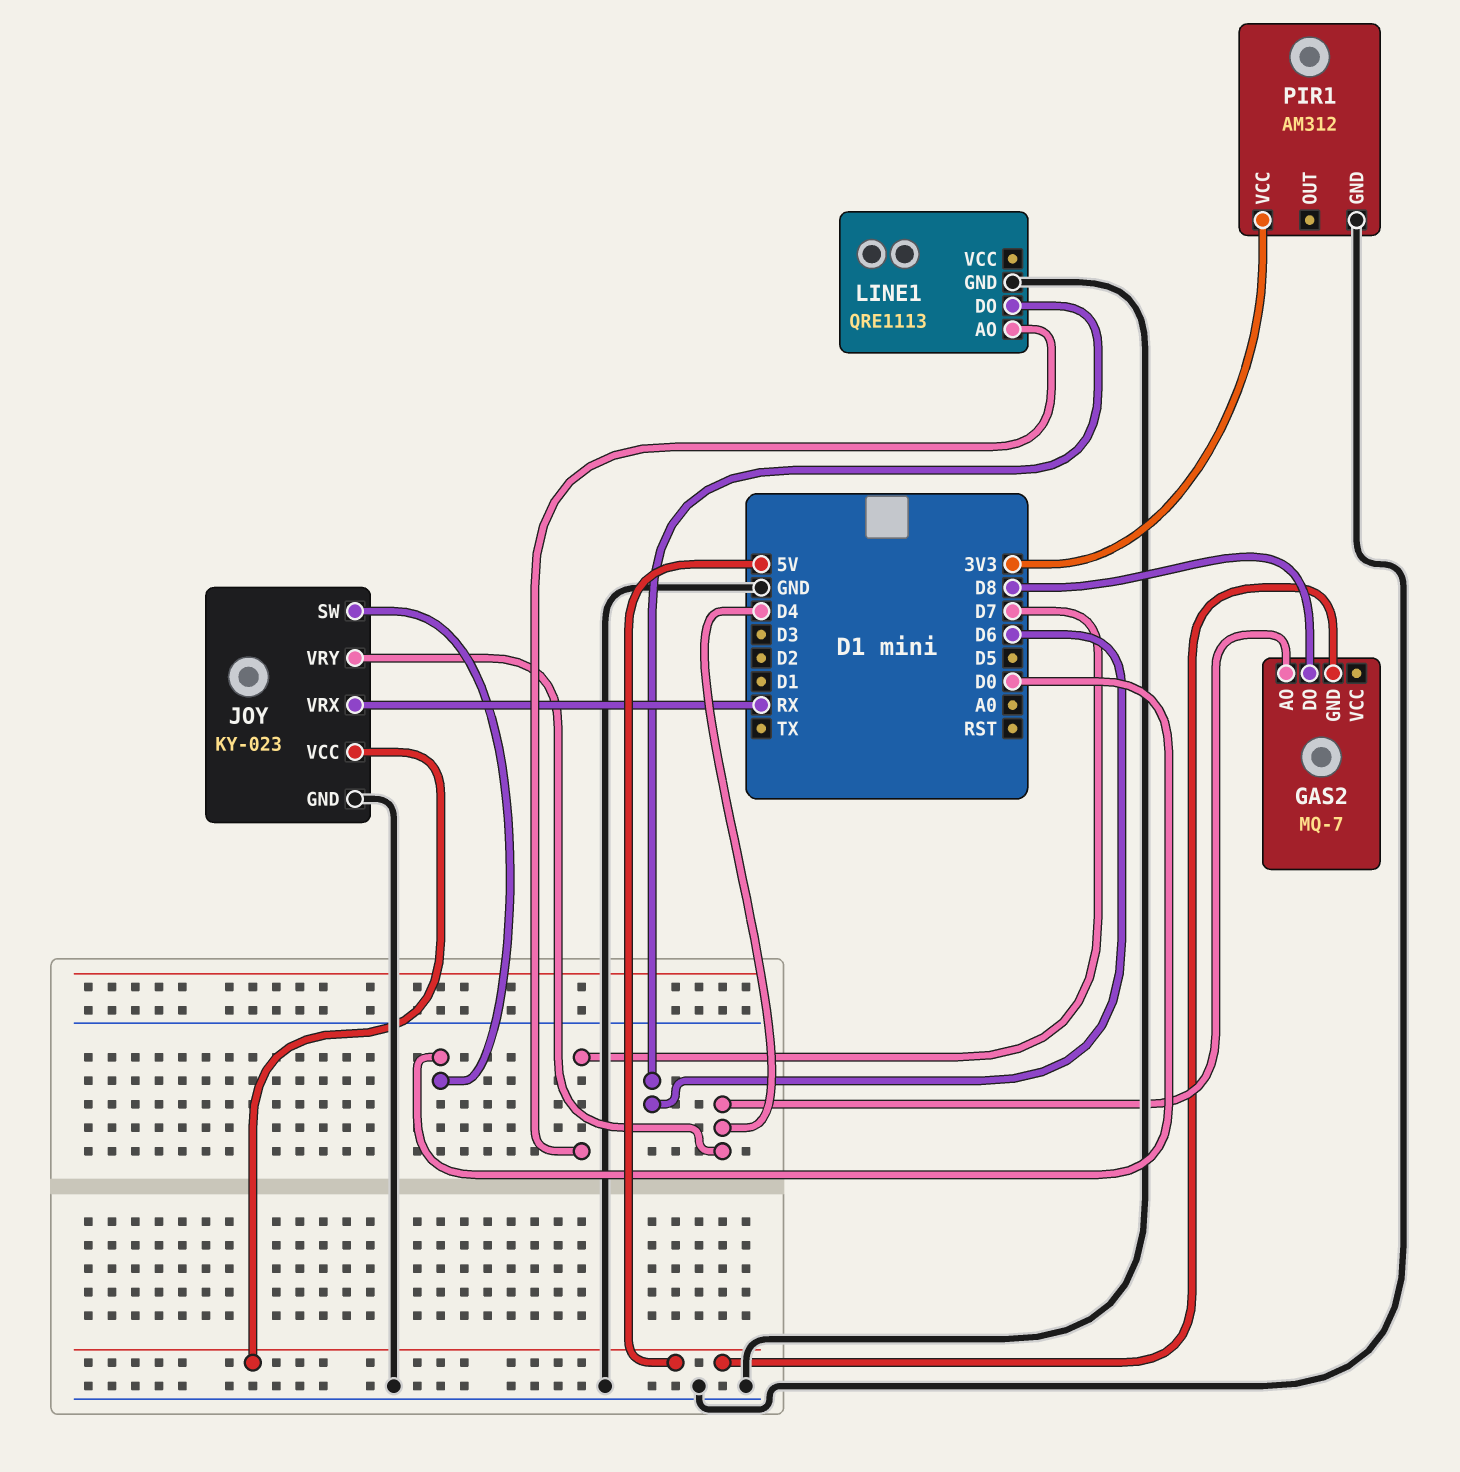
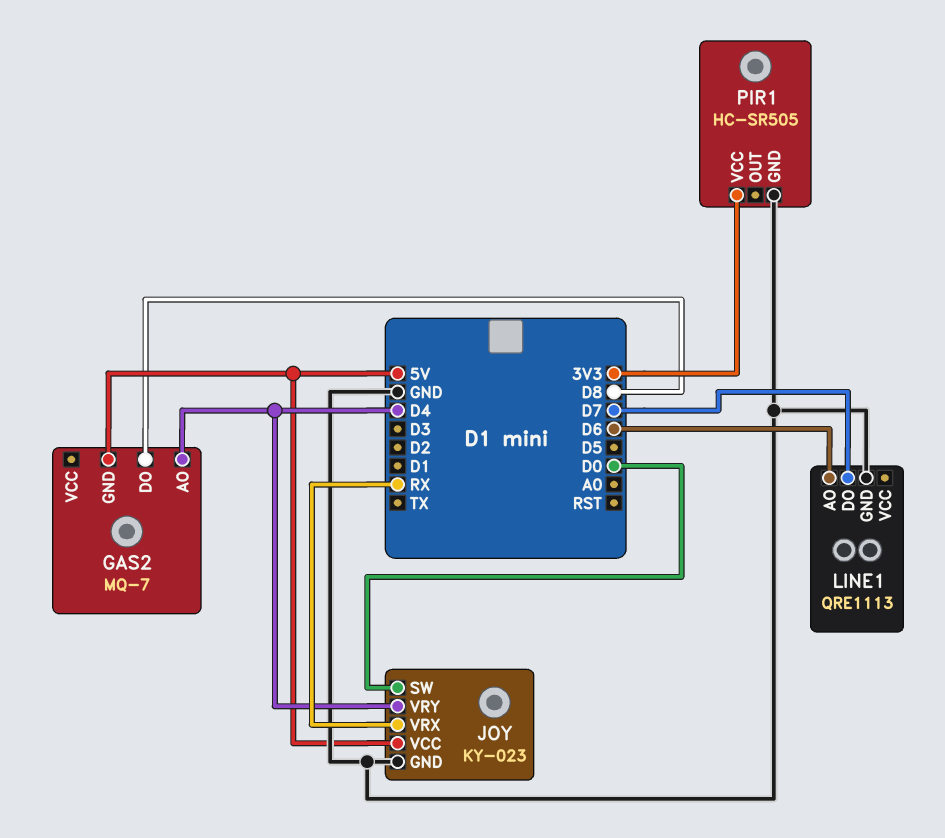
LINE1 pin AO: D7 -> D6
LINE1 pin DO: D6 -> D7
PIR1: AM312 -> HC-SR505

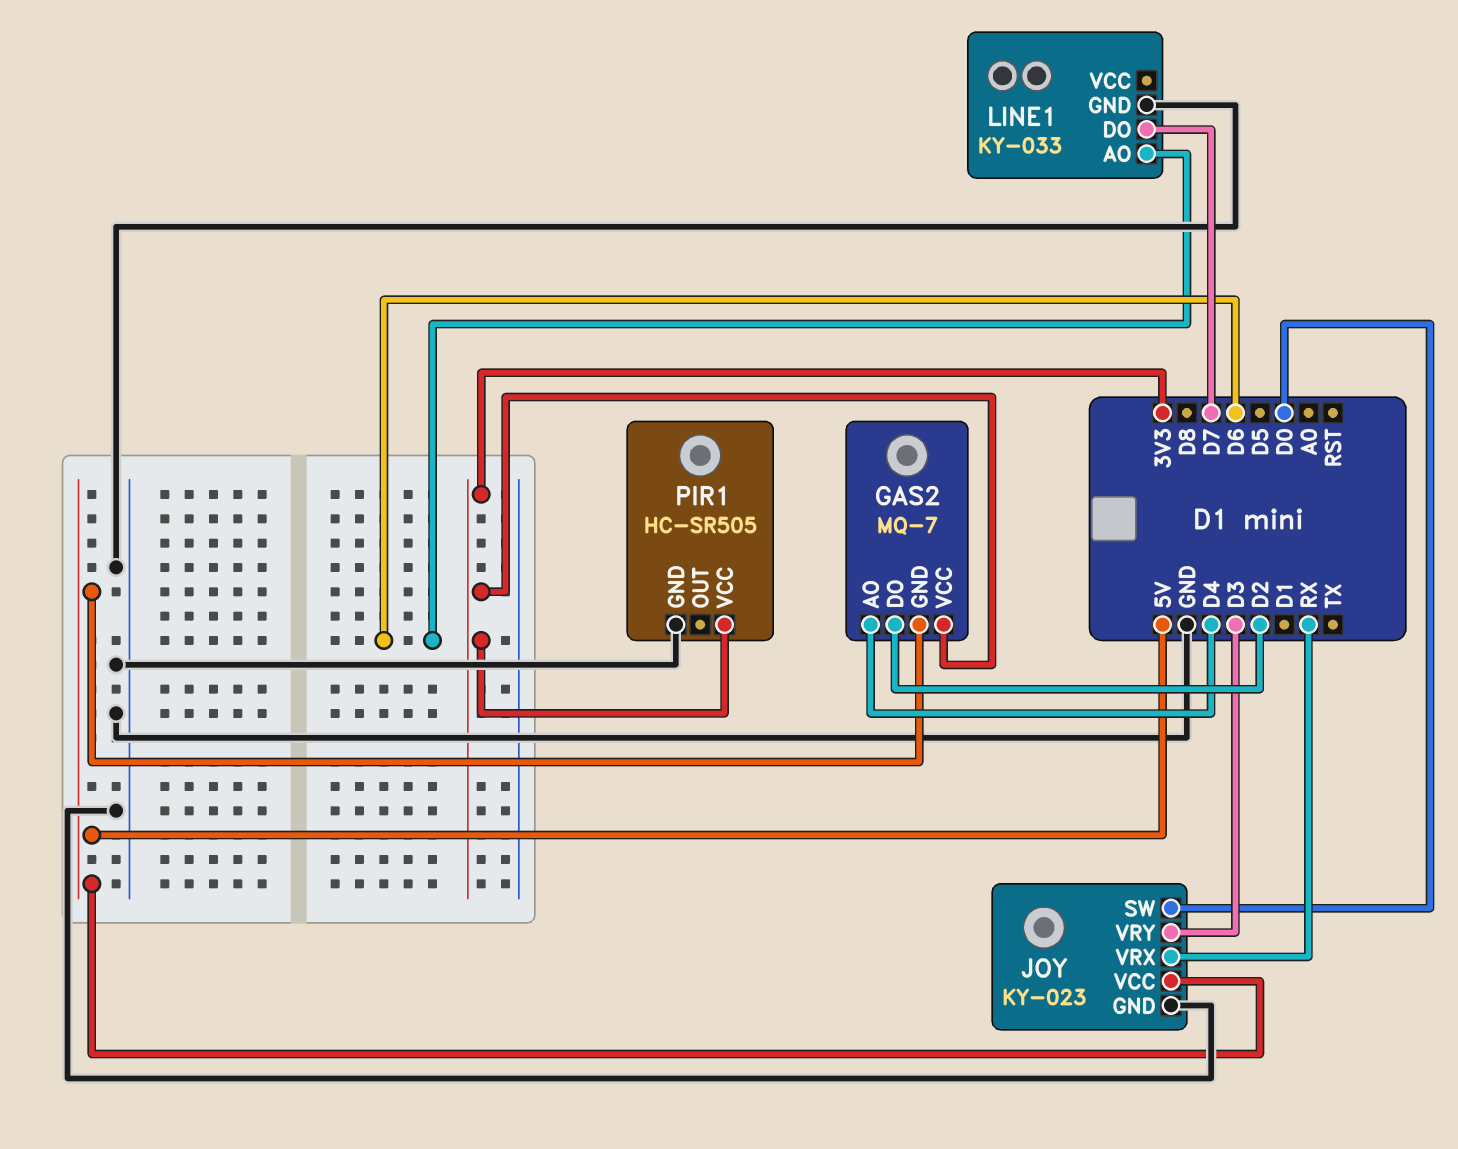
GAS2 pin DO: D8 -> D2
GAS2 pin VCC: none -> 3V3
JOY pin VRY: D4 -> D3
LINE1: QRE1113 -> KY-033

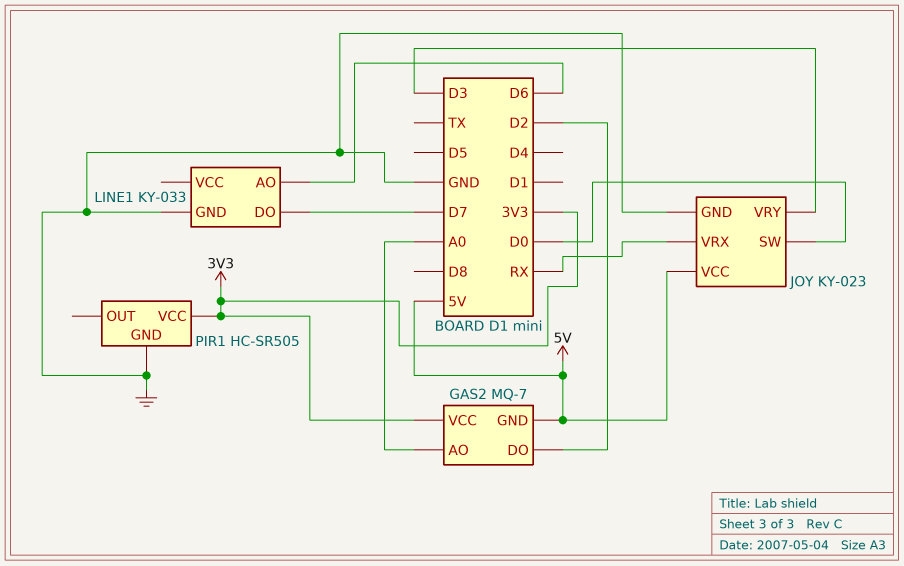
GAS2 pin AO: D4 -> A0

